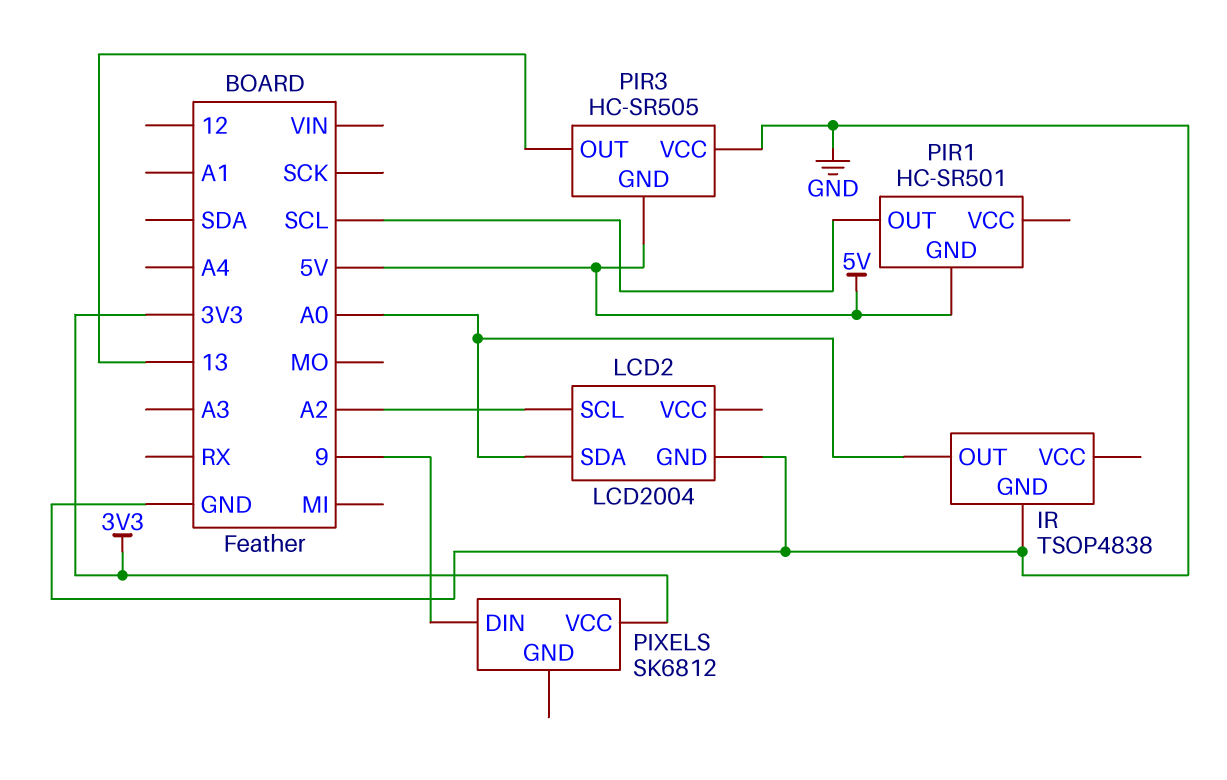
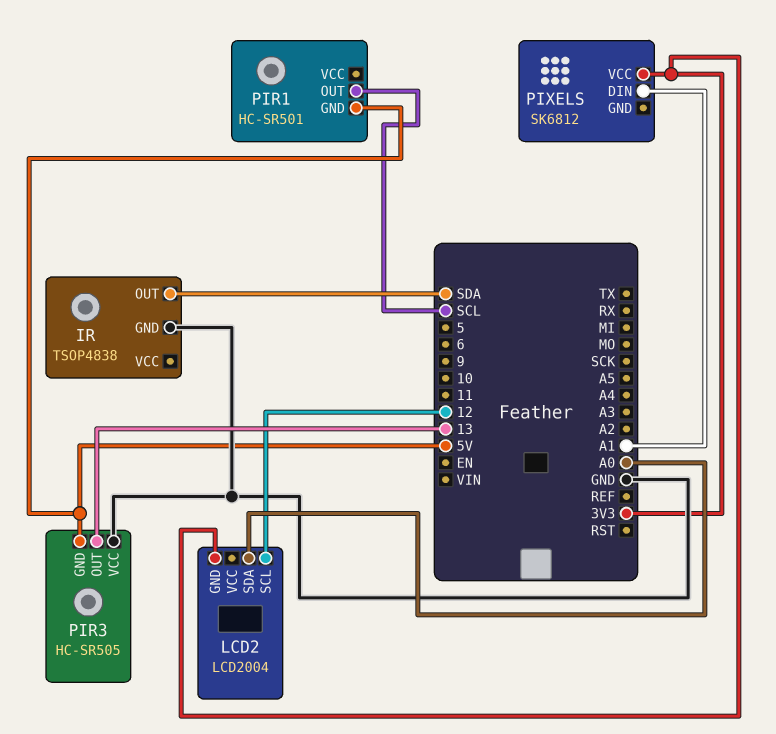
IR pin OUT: A0 -> SDA
LCD2 pin GND: GND -> 3V3
LCD2 pin SCL: A2 -> 12
PIXELS pin DIN: 9 -> A1

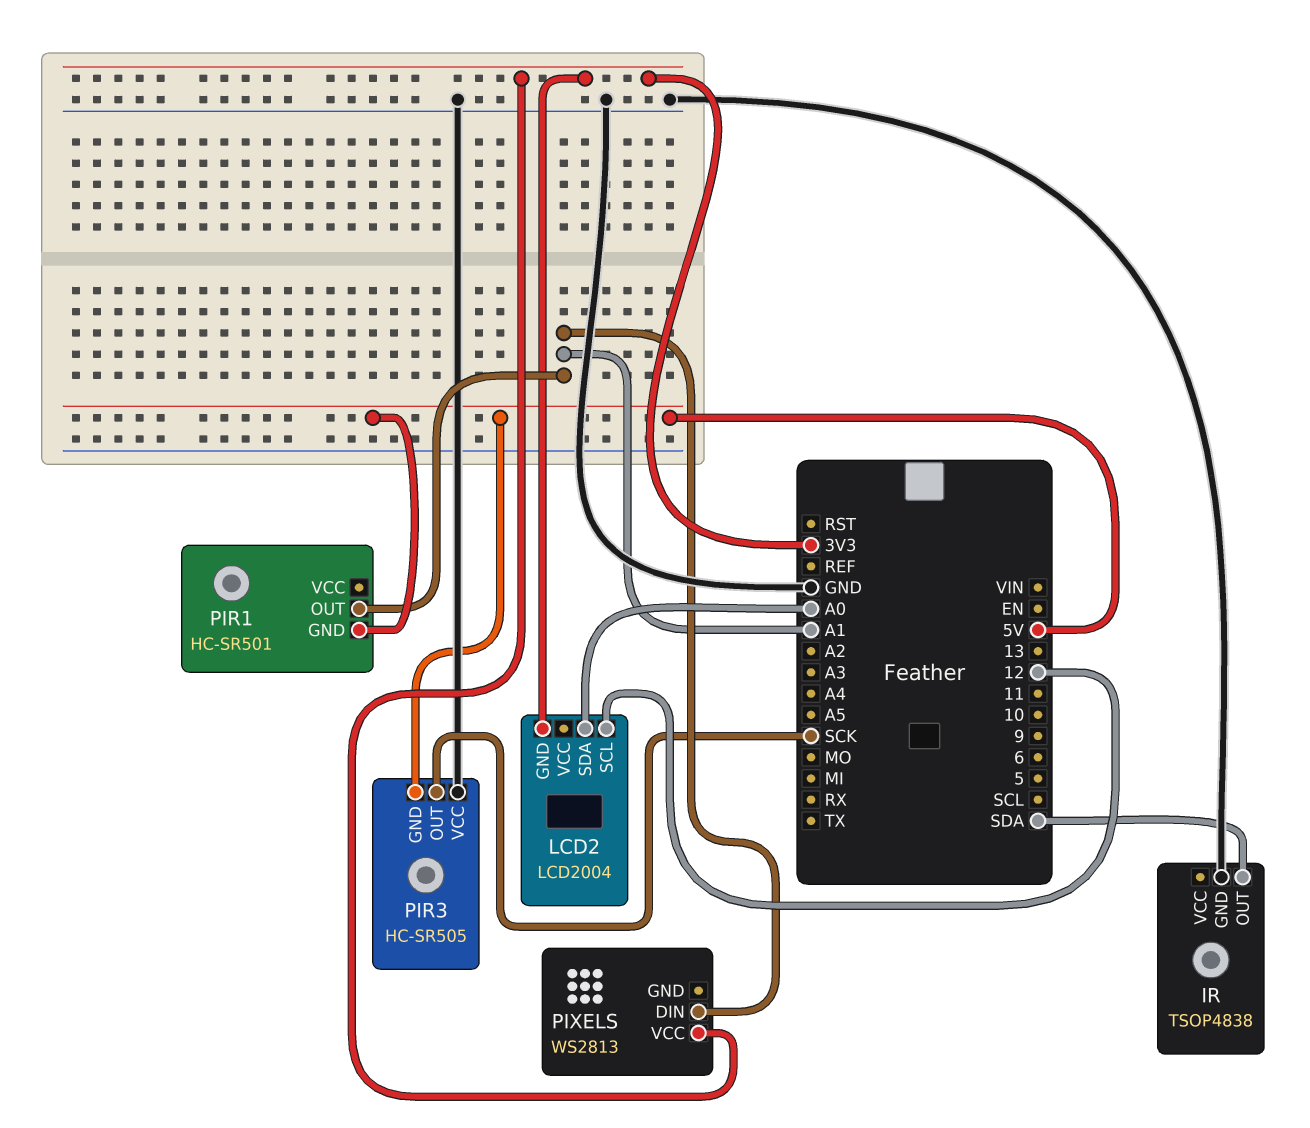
PIR1 pin OUT: SCL -> A1
PIR3 pin OUT: 13 -> SCK
PIXELS: SK6812 -> WS2813

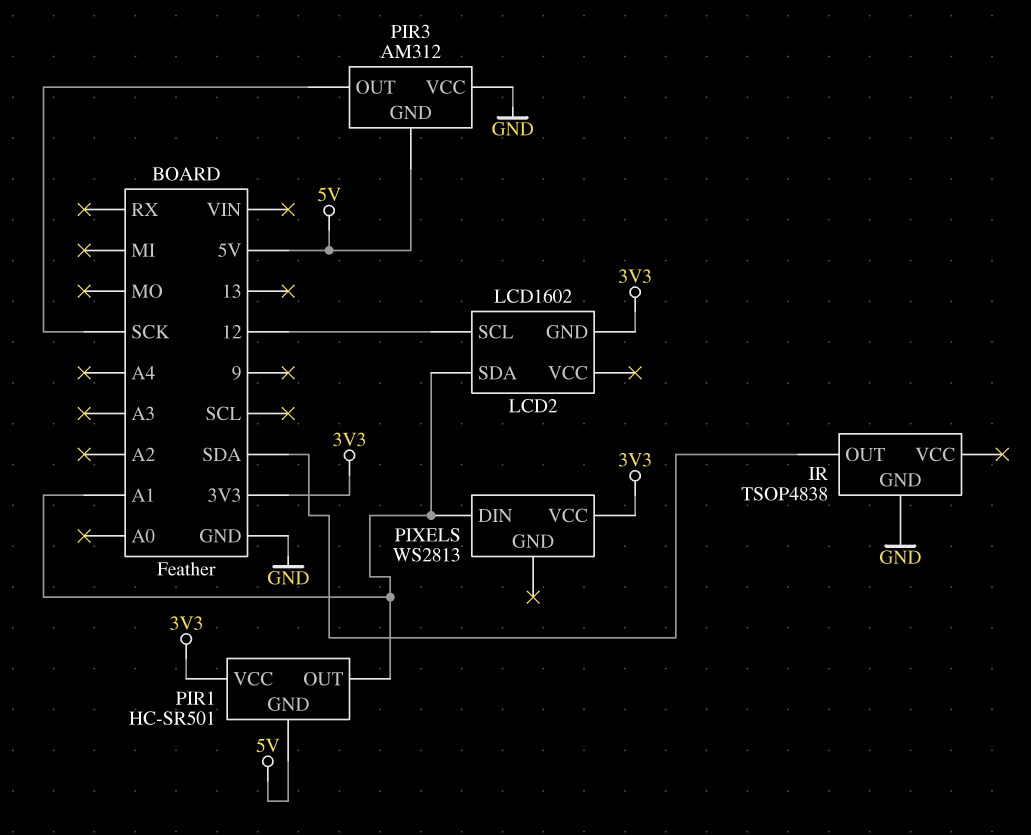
LCD2: LCD2004 -> LCD1602
LCD2 pin SDA: A0 -> A1
PIR1 pin VCC: none -> 3V3
PIR3: HC-SR505 -> AM312

